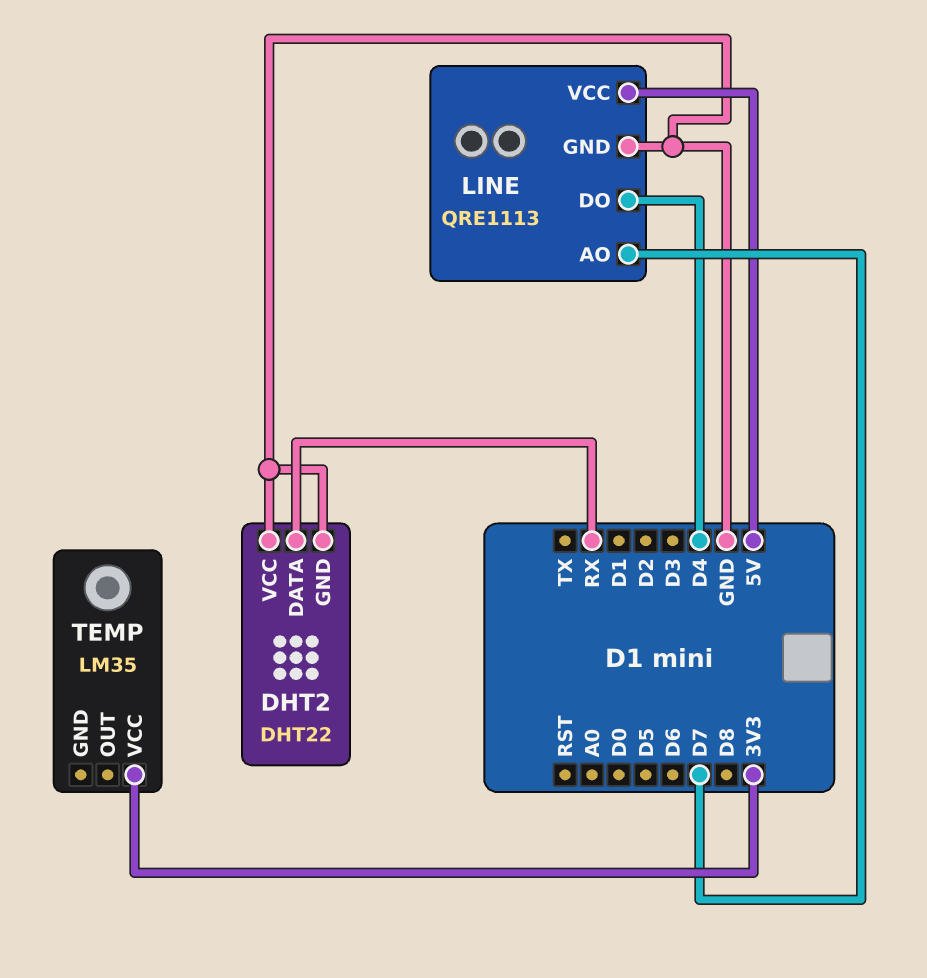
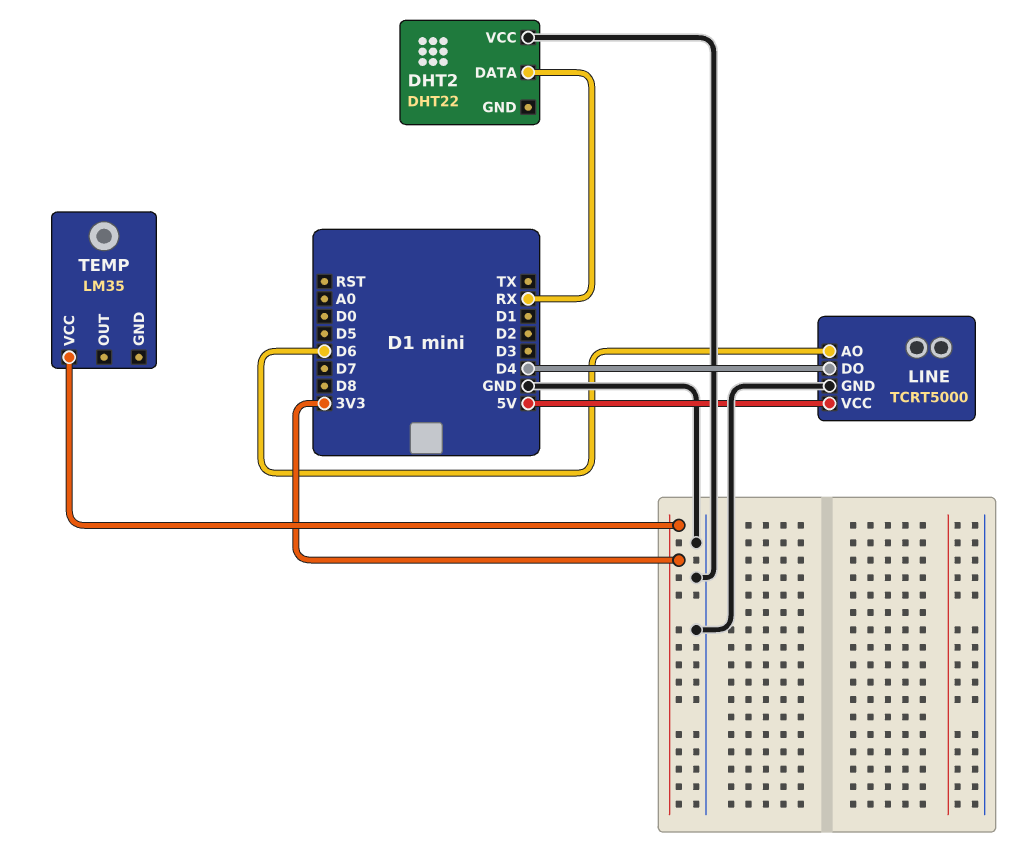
DHT2 pin GND: GND -> none
LINE: QRE1113 -> TCRT5000
LINE pin AO: D7 -> D6

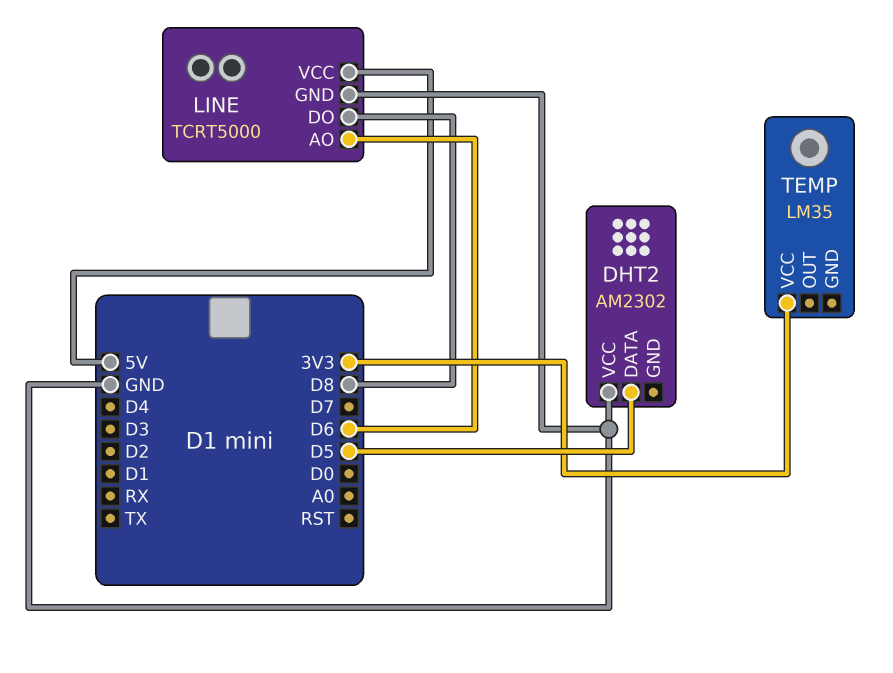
DHT2: DHT22 -> AM2302
DHT2 pin DATA: RX -> D5
LINE pin DO: D4 -> D8

